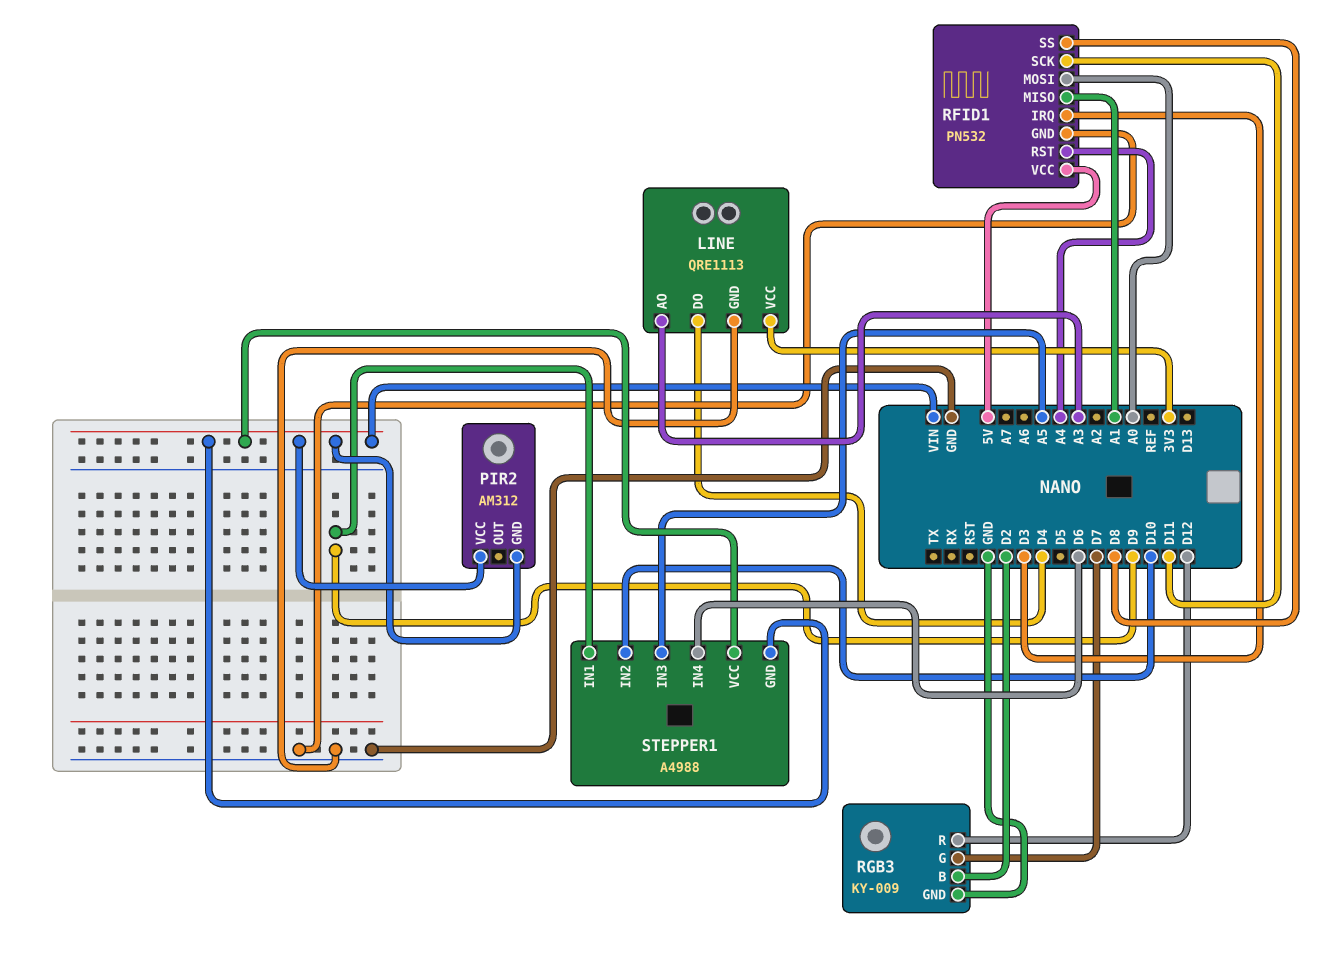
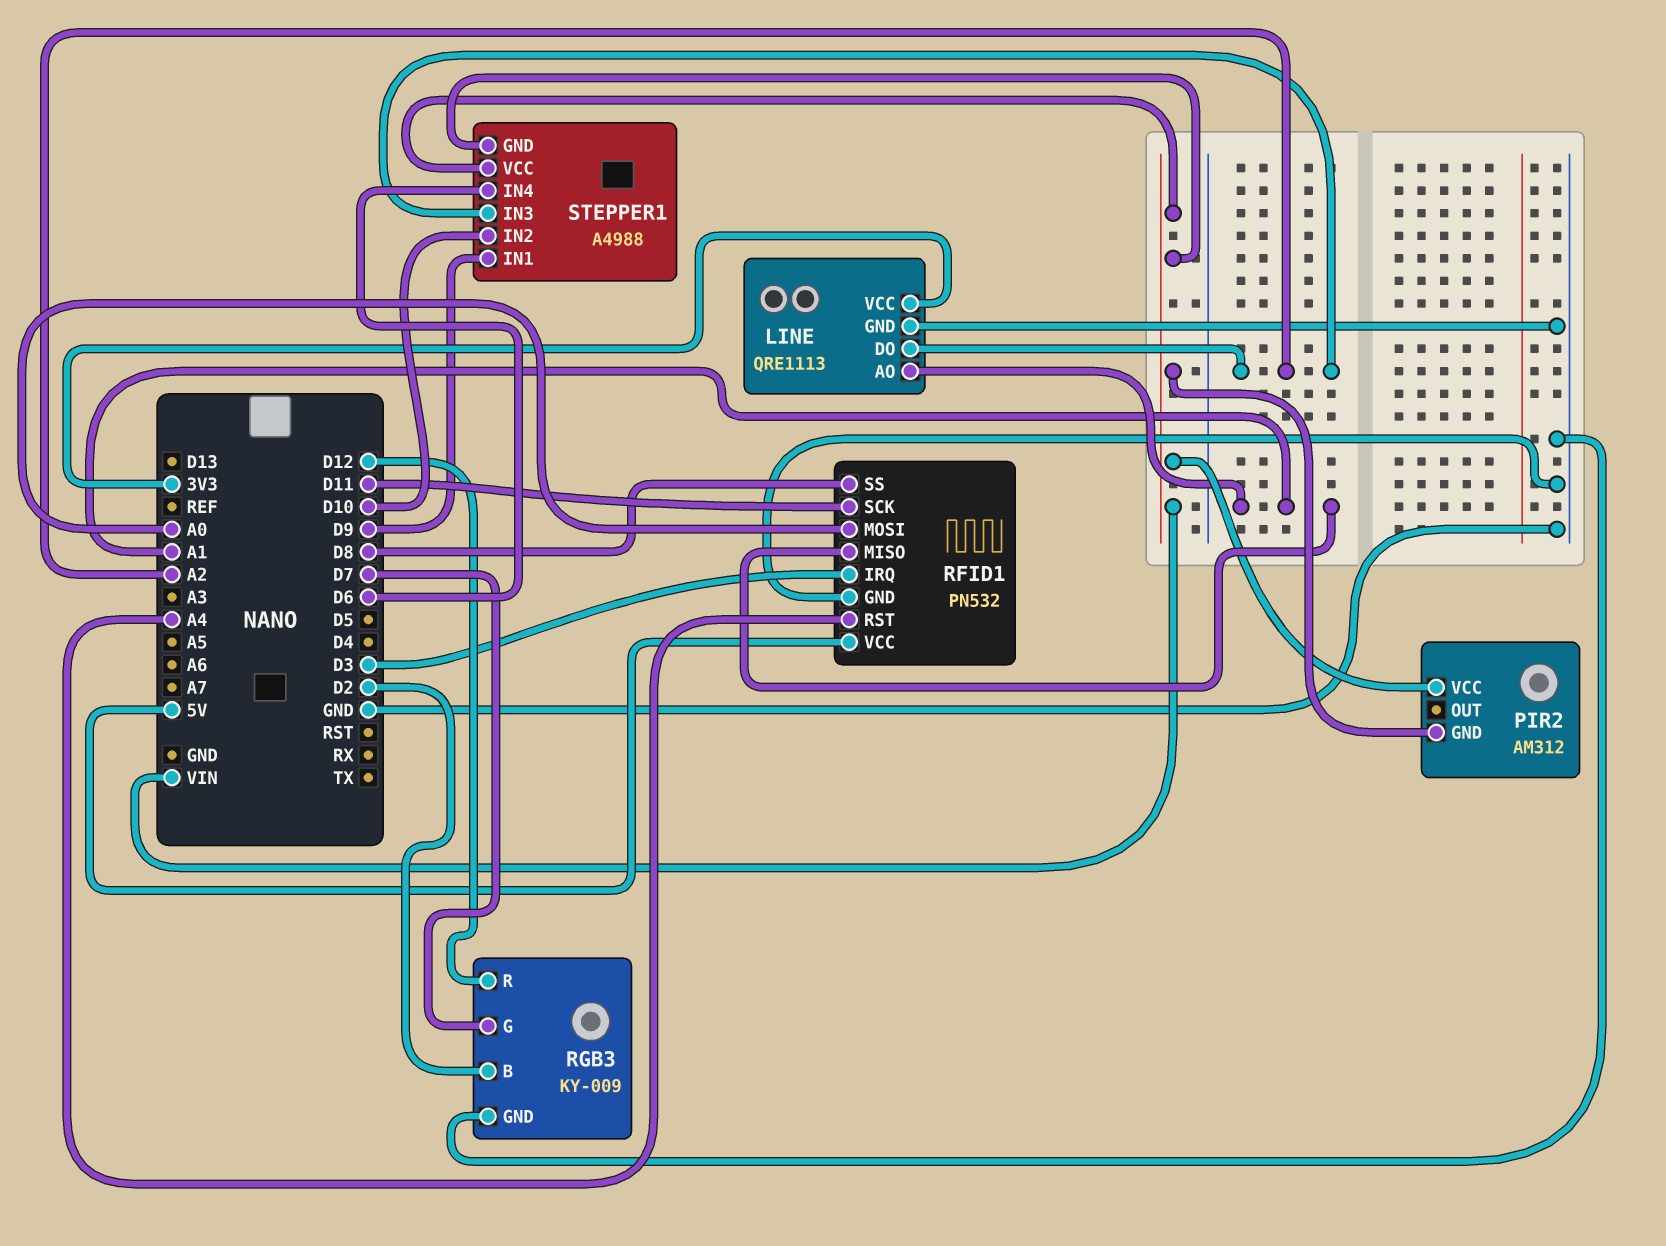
LINE pin AO: A3 -> A1
LINE pin DO: D4 -> A2
STEPPER1 pin IN3: A5 -> A2

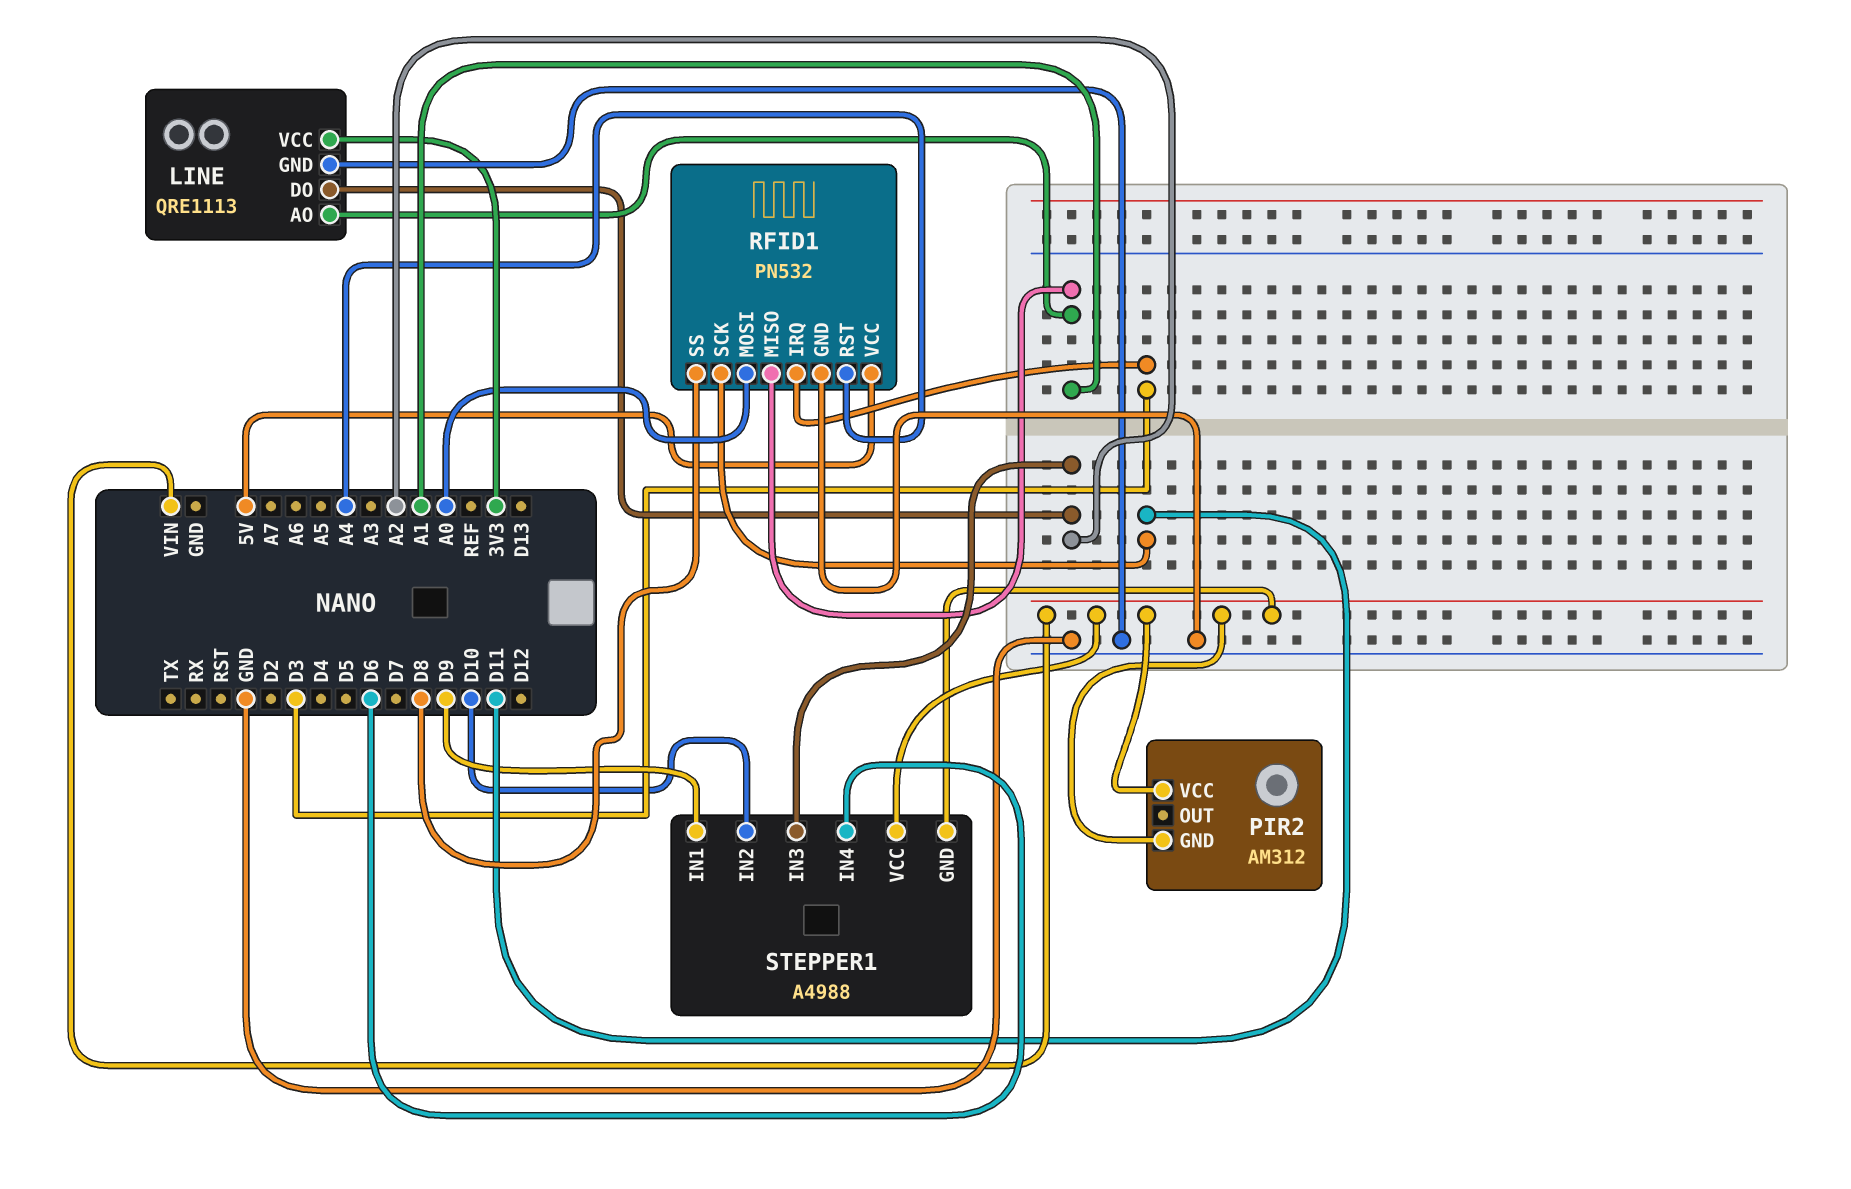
RGB3: KY-009 -> none
RGB3 pin B: D2 -> none
RGB3 pin G: D7 -> none
RGB3 pin GND: GND -> none
RGB3 pin R: D12 -> none

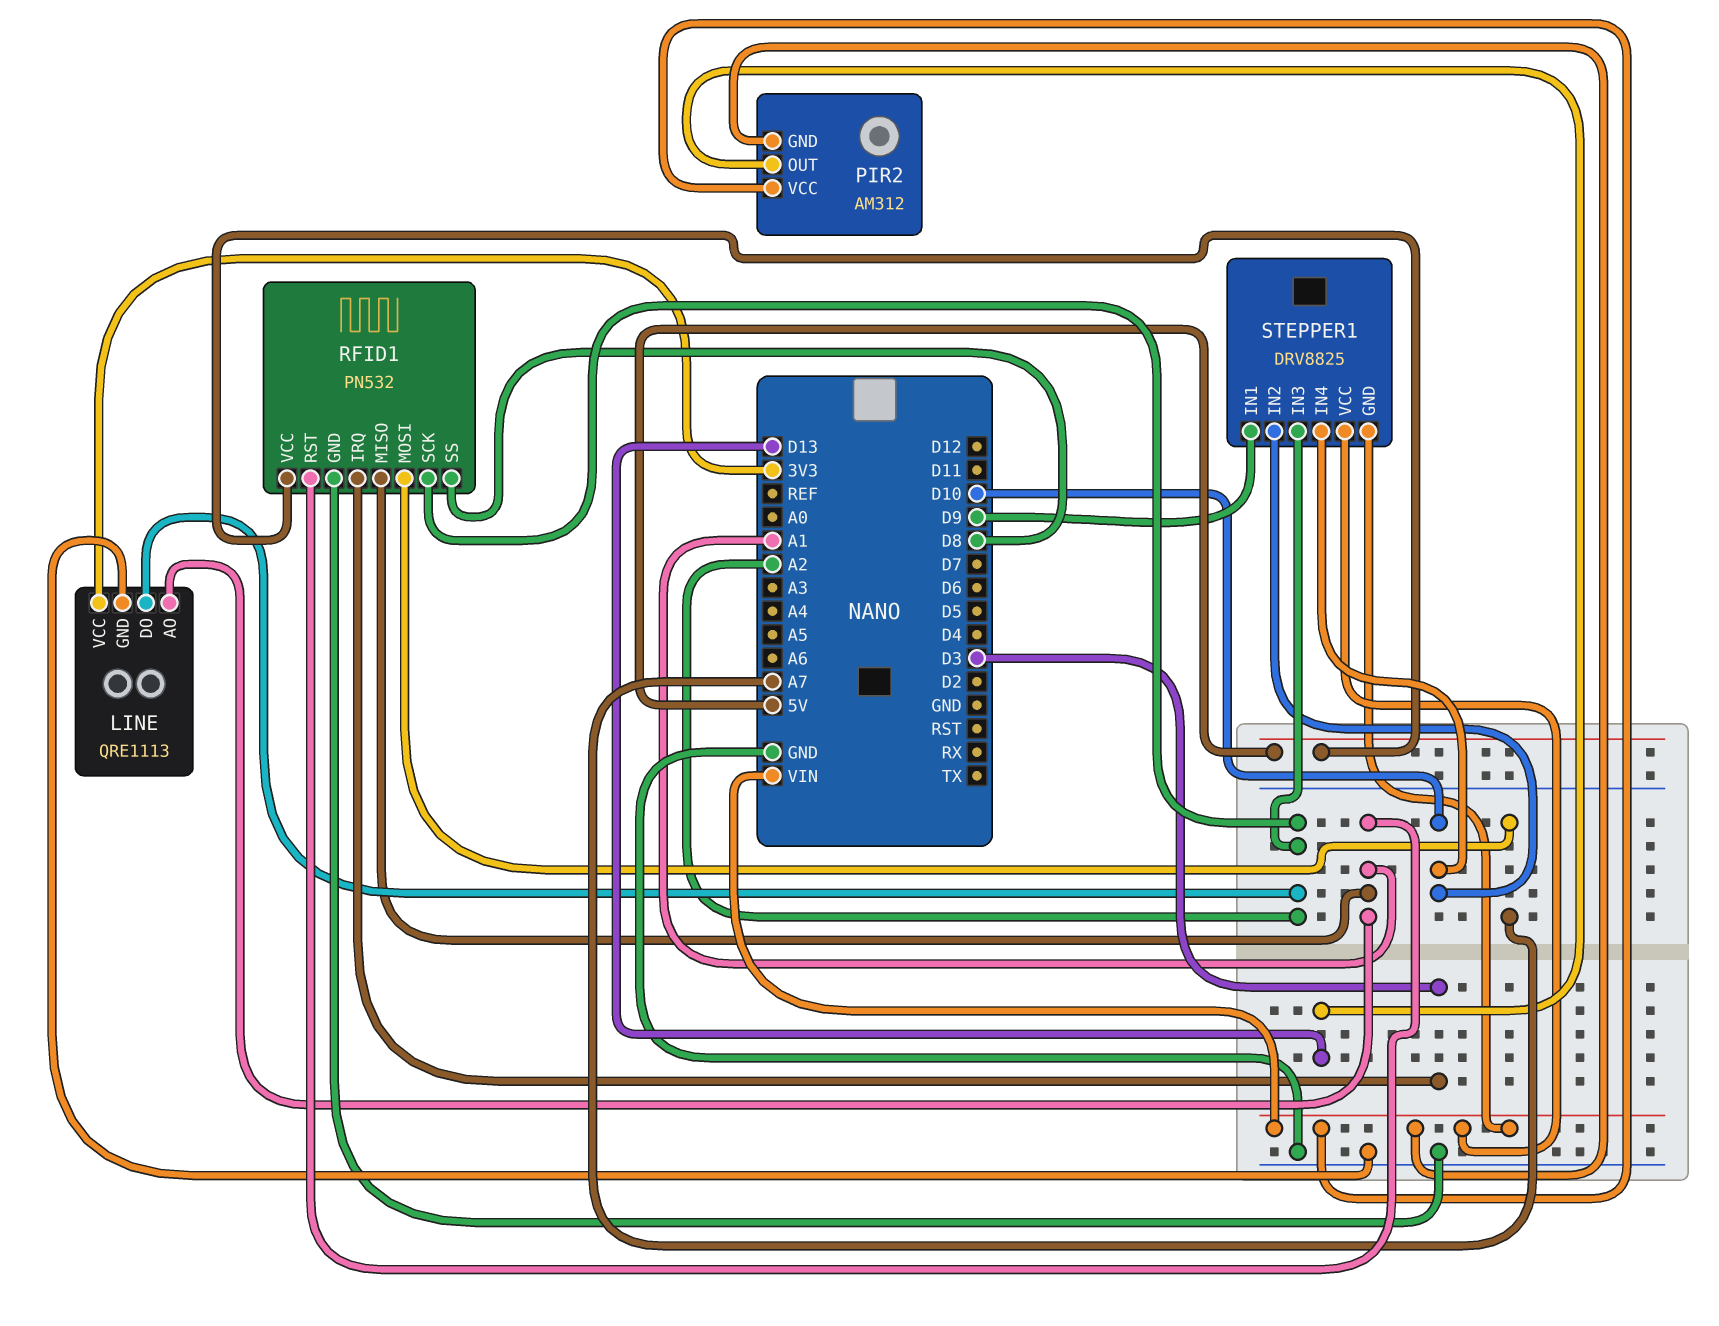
PIR2 pin OUT: none -> D13
RFID1 pin MOSI: A0 -> A7
RFID1 pin RST: A4 -> A1
RFID1 pin SCK: D11 -> A2
STEPPER1: A4988 -> DRV8825
STEPPER1 pin IN4: D6 -> D10

